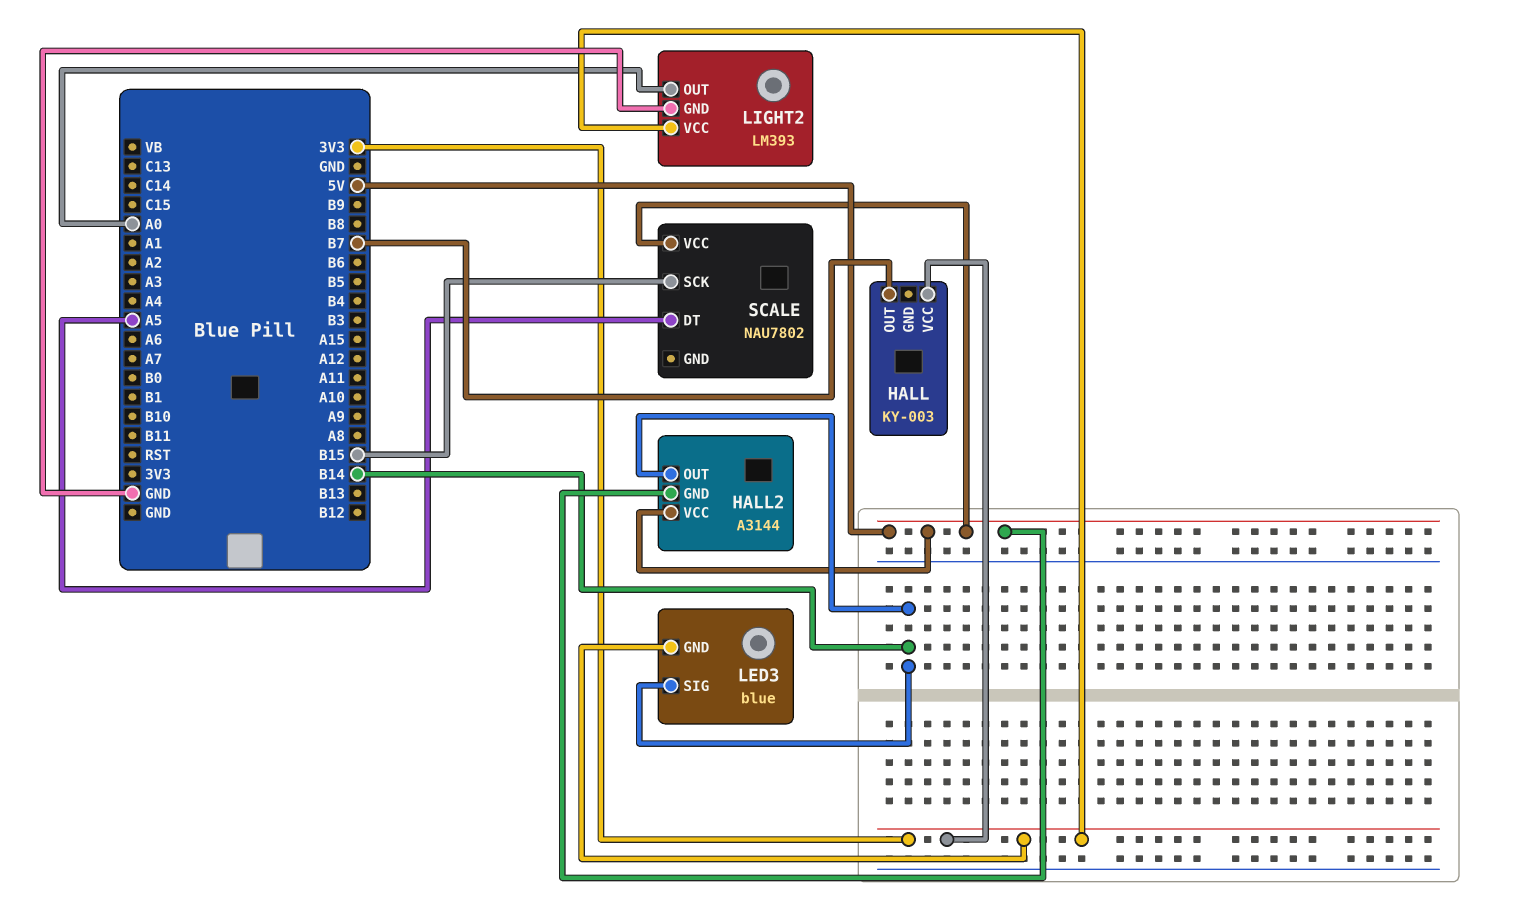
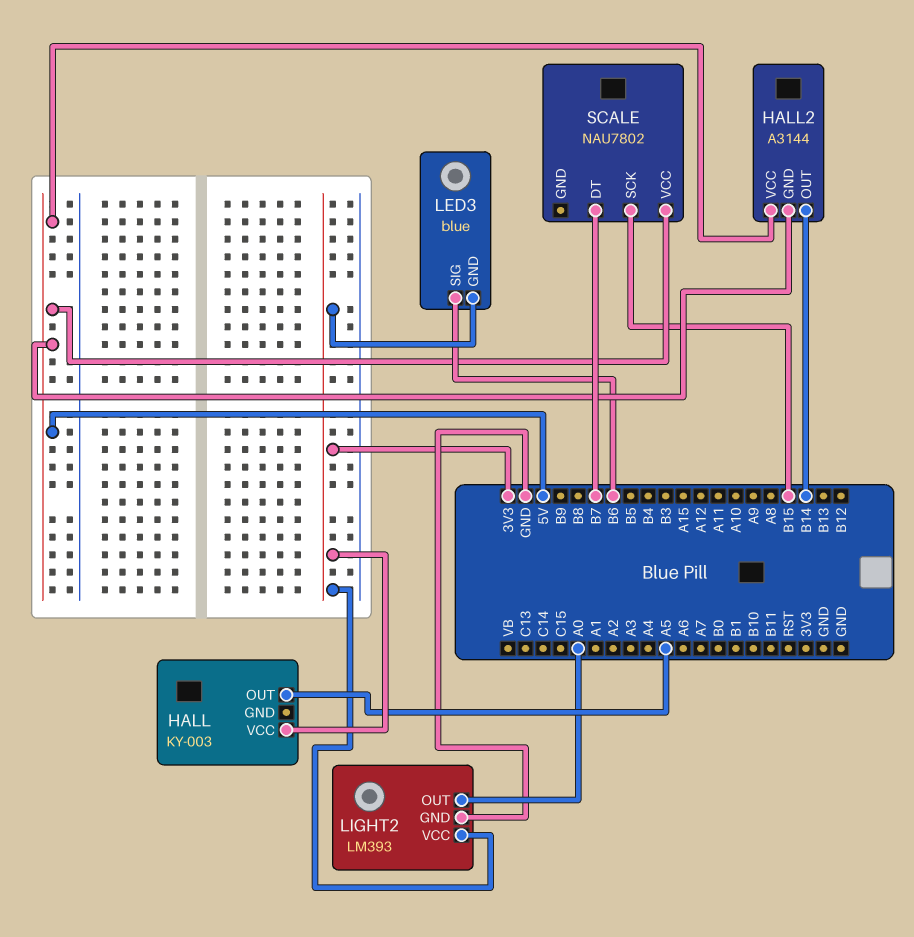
HALL pin OUT: B7 -> A5
LED3 pin SIG: B14 -> B6
SCALE pin DT: A5 -> B7

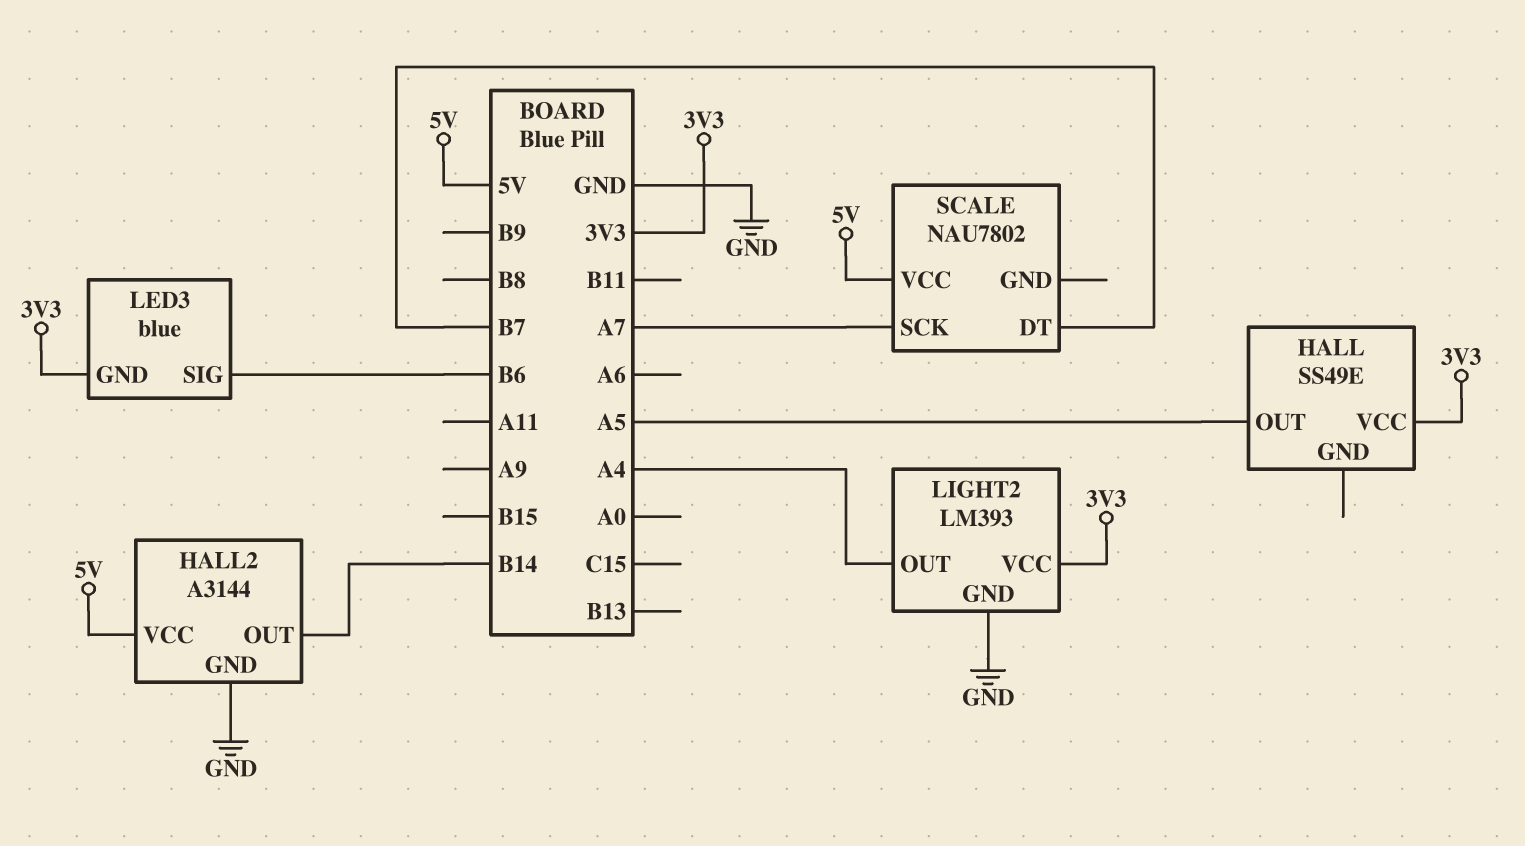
HALL: KY-003 -> SS49E
HALL2 pin GND: 5V -> GND
LIGHT2 pin OUT: A0 -> A4
SCALE pin SCK: B15 -> A7

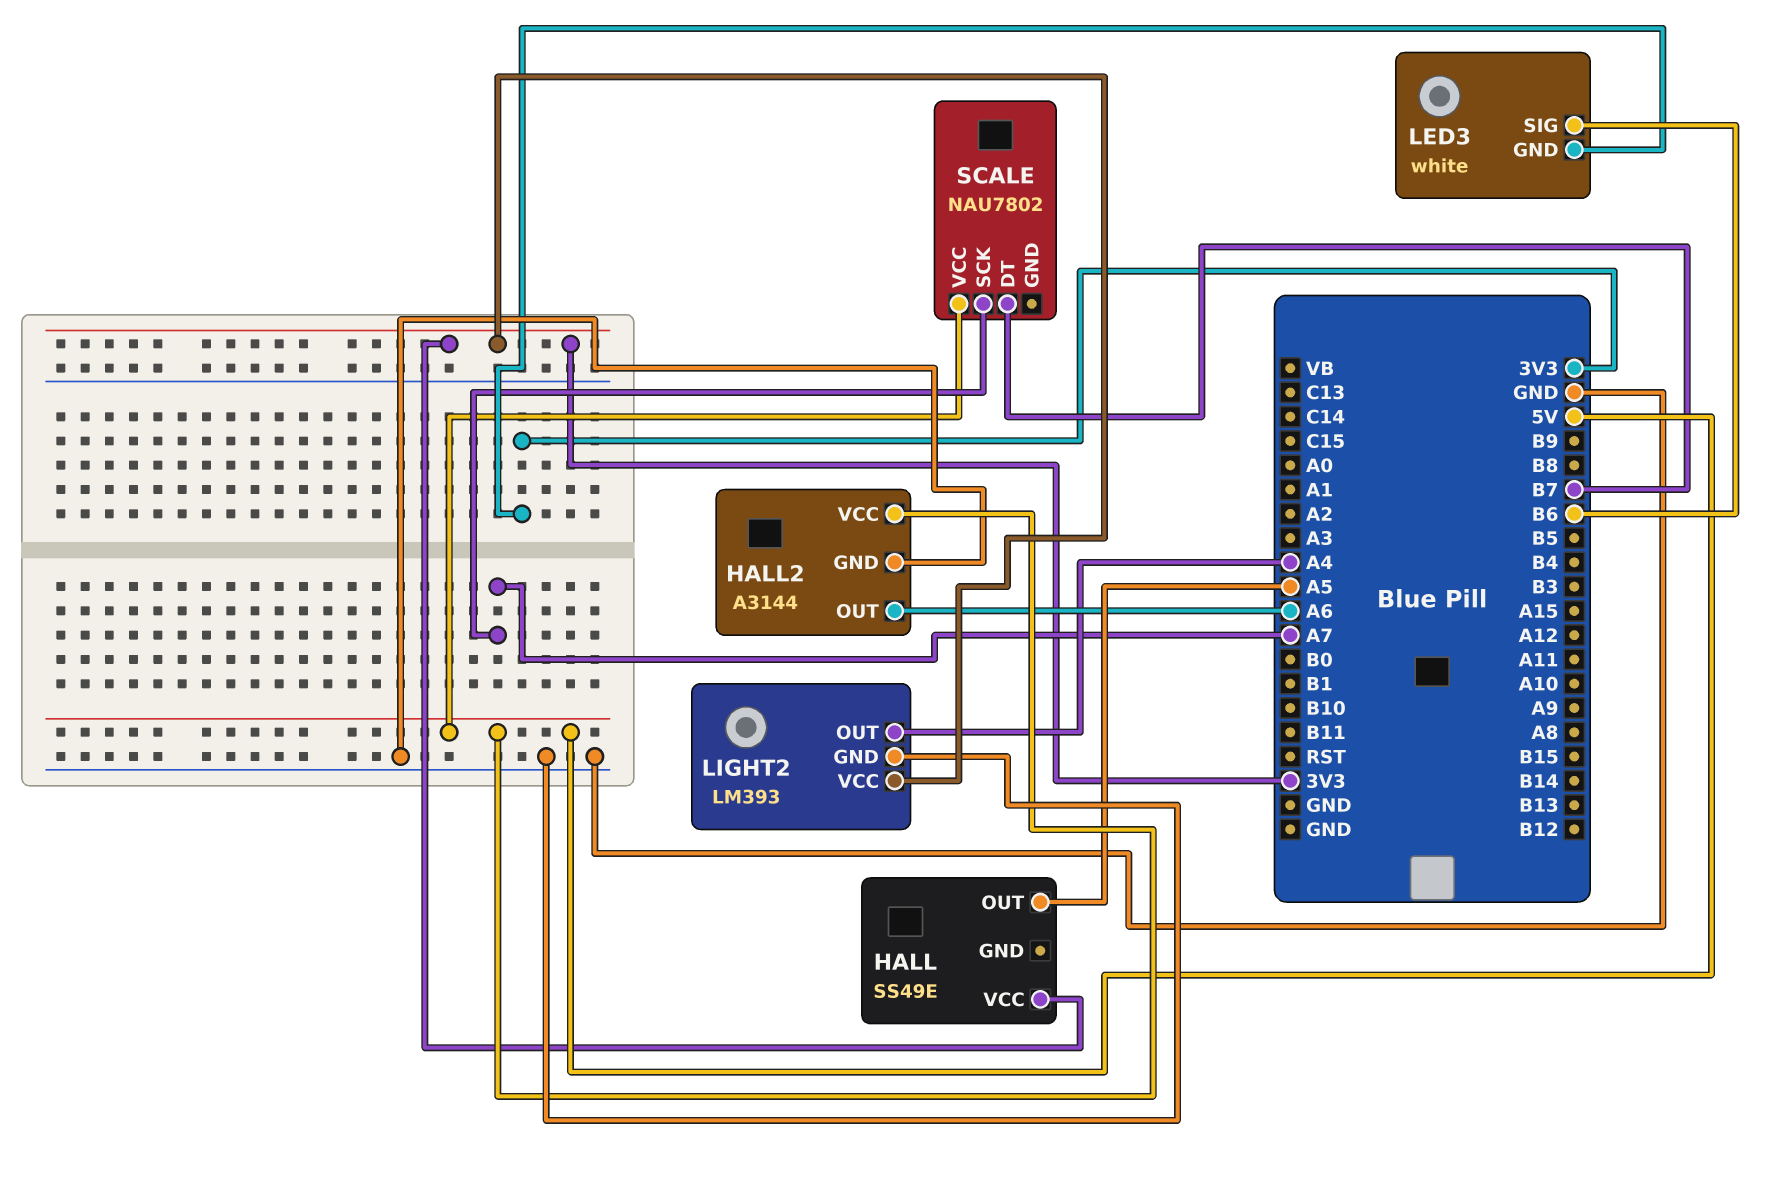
HALL2 pin OUT: B14 -> A6
LED3: blue -> white

